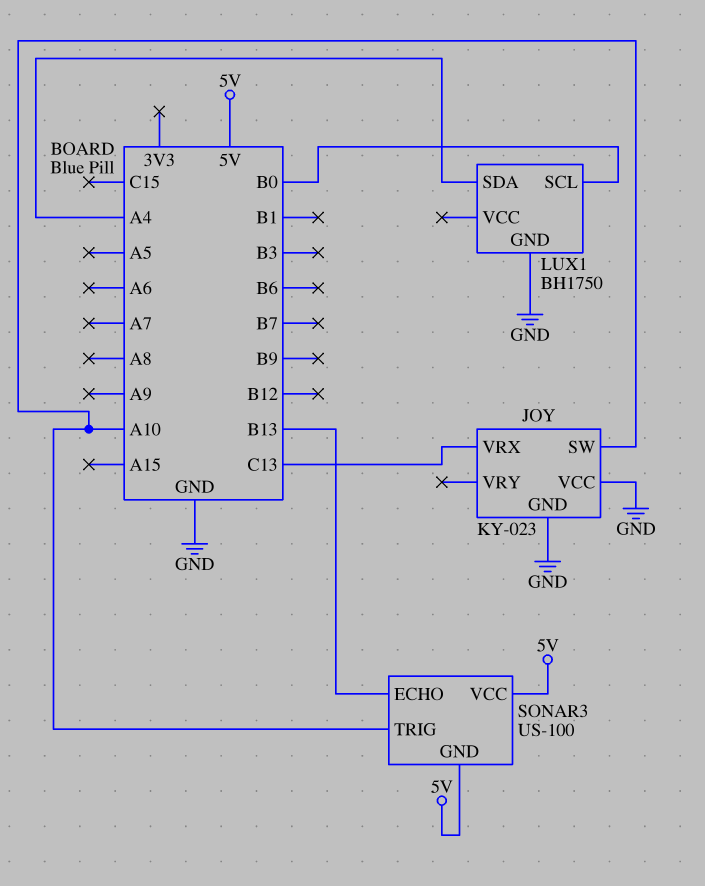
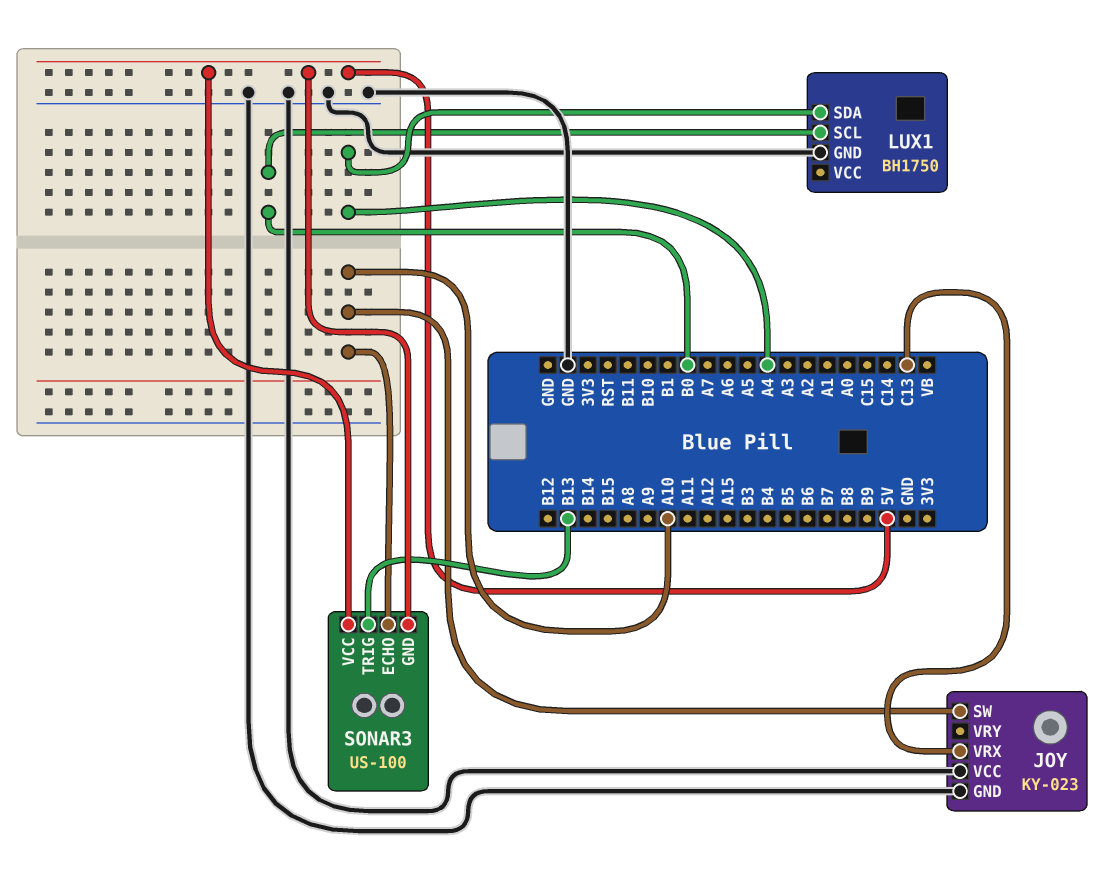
SONAR3 pin ECHO: B13 -> A10
SONAR3 pin TRIG: A10 -> B13

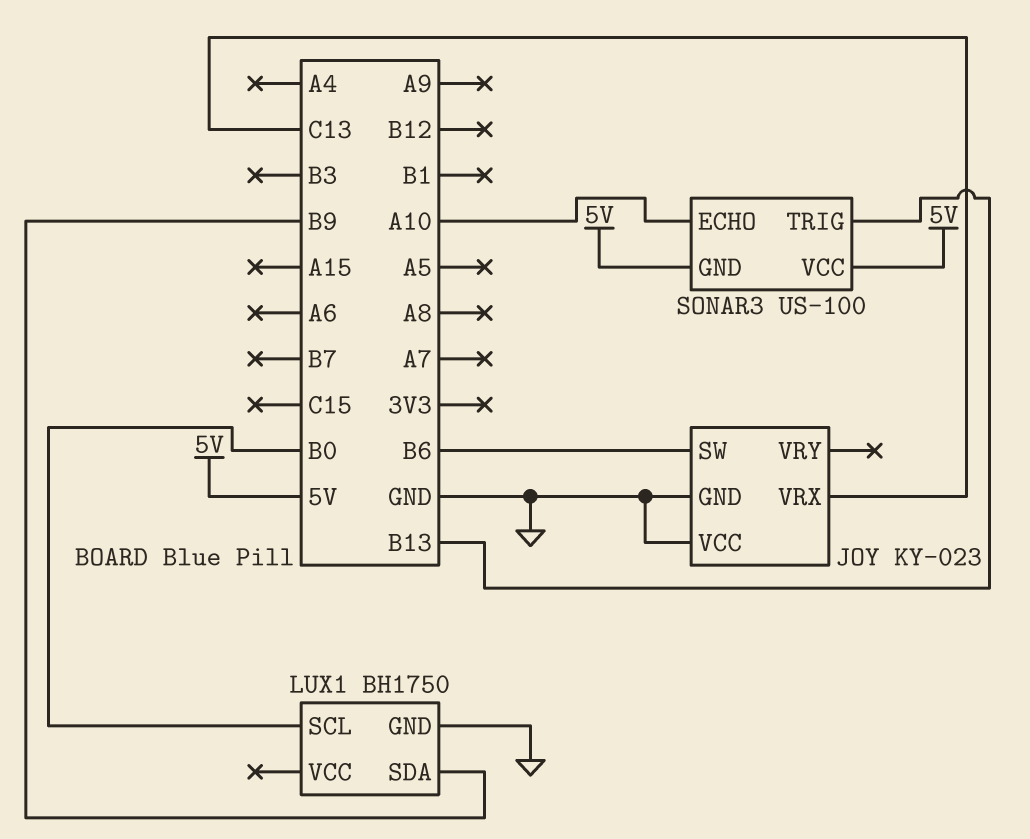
JOY pin SW: A10 -> B6
LUX1 pin SDA: A4 -> B9

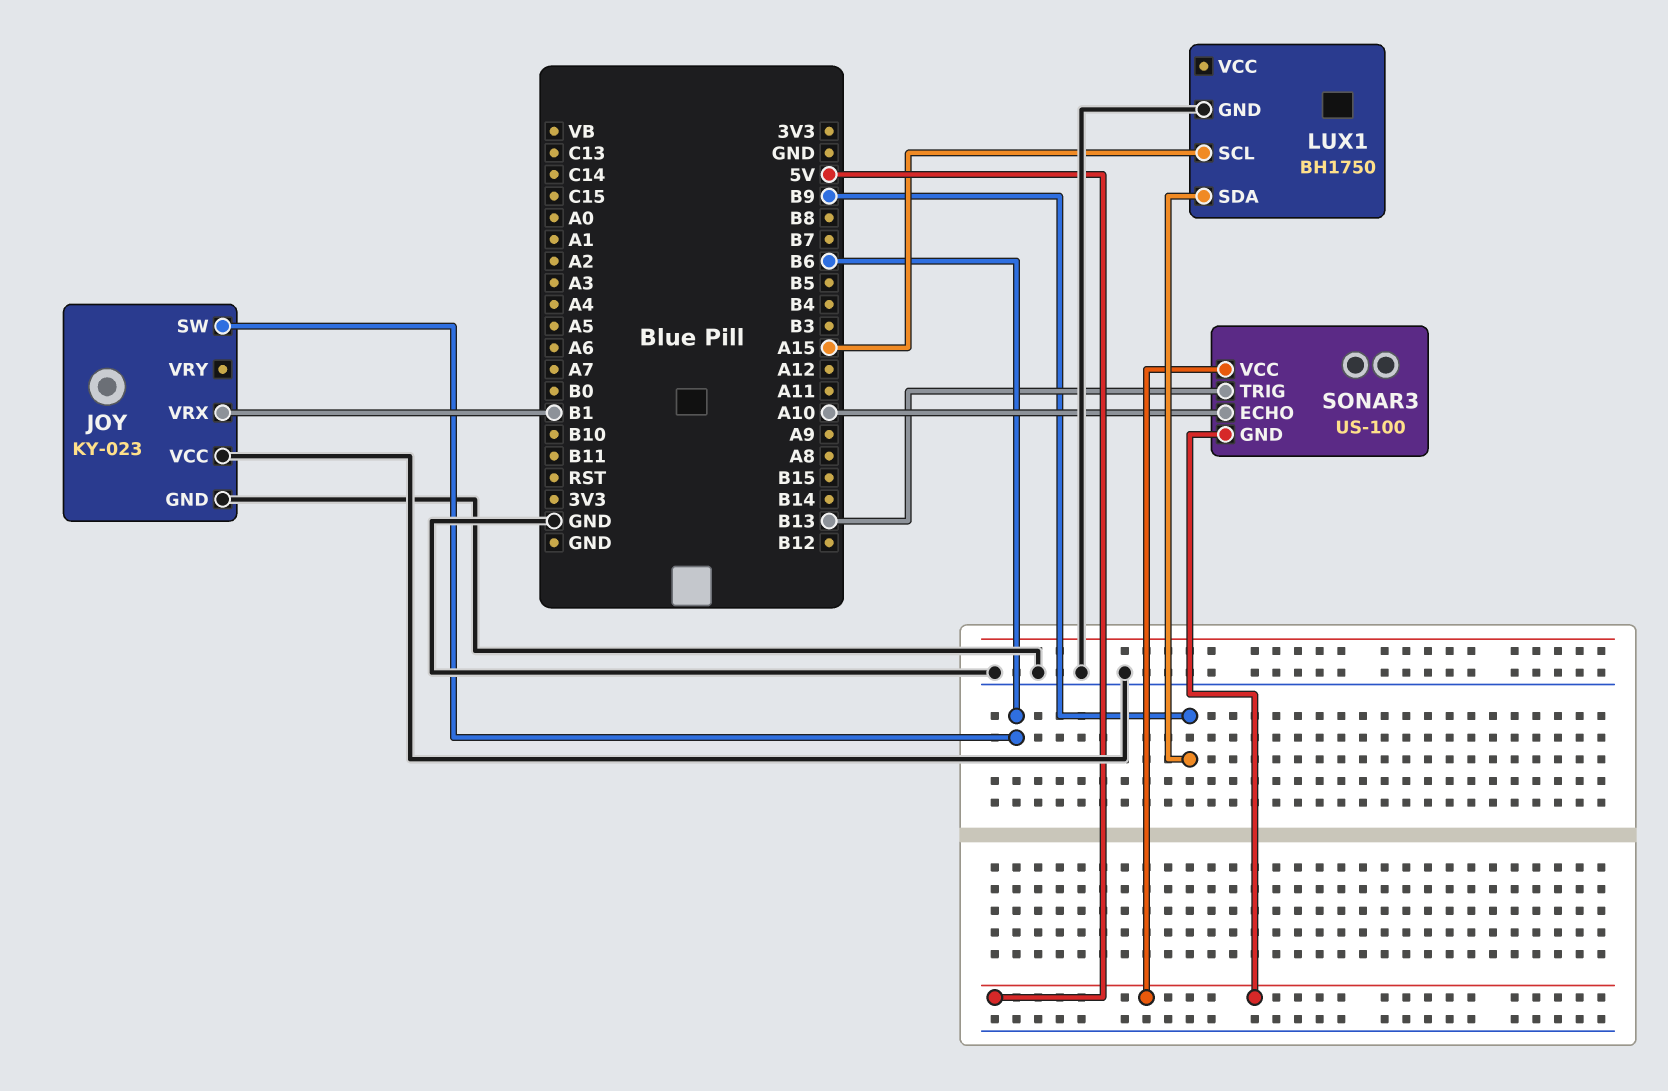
JOY pin VRX: C13 -> B1
LUX1 pin SCL: B0 -> A15

